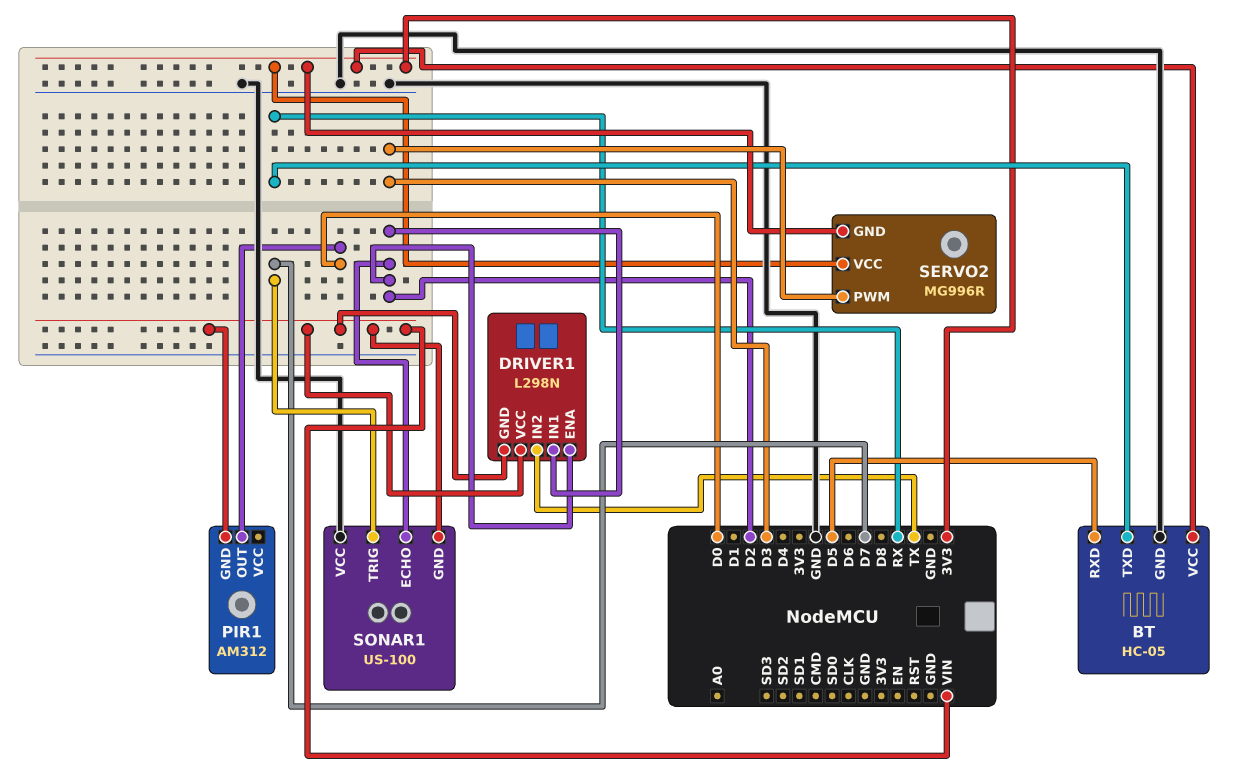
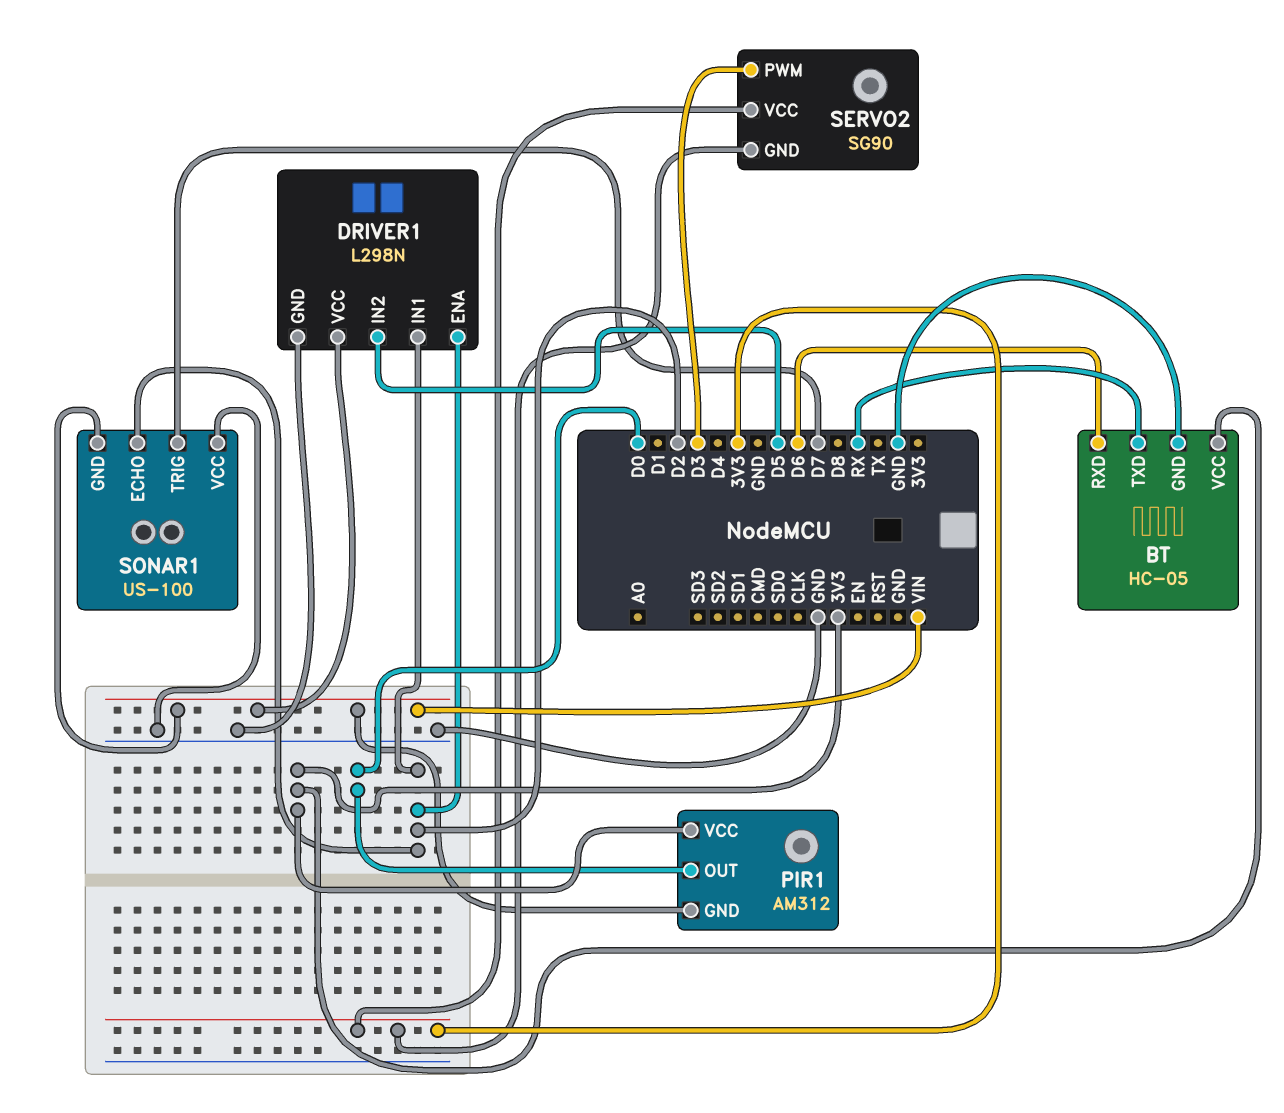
BT pin RXD: D5 -> D6
DRIVER1 pin GND: VIN -> GND
DRIVER1 pin IN2: TX -> D5
PIR1 pin VCC: none -> 3V3
SERVO2: MG996R -> SG90

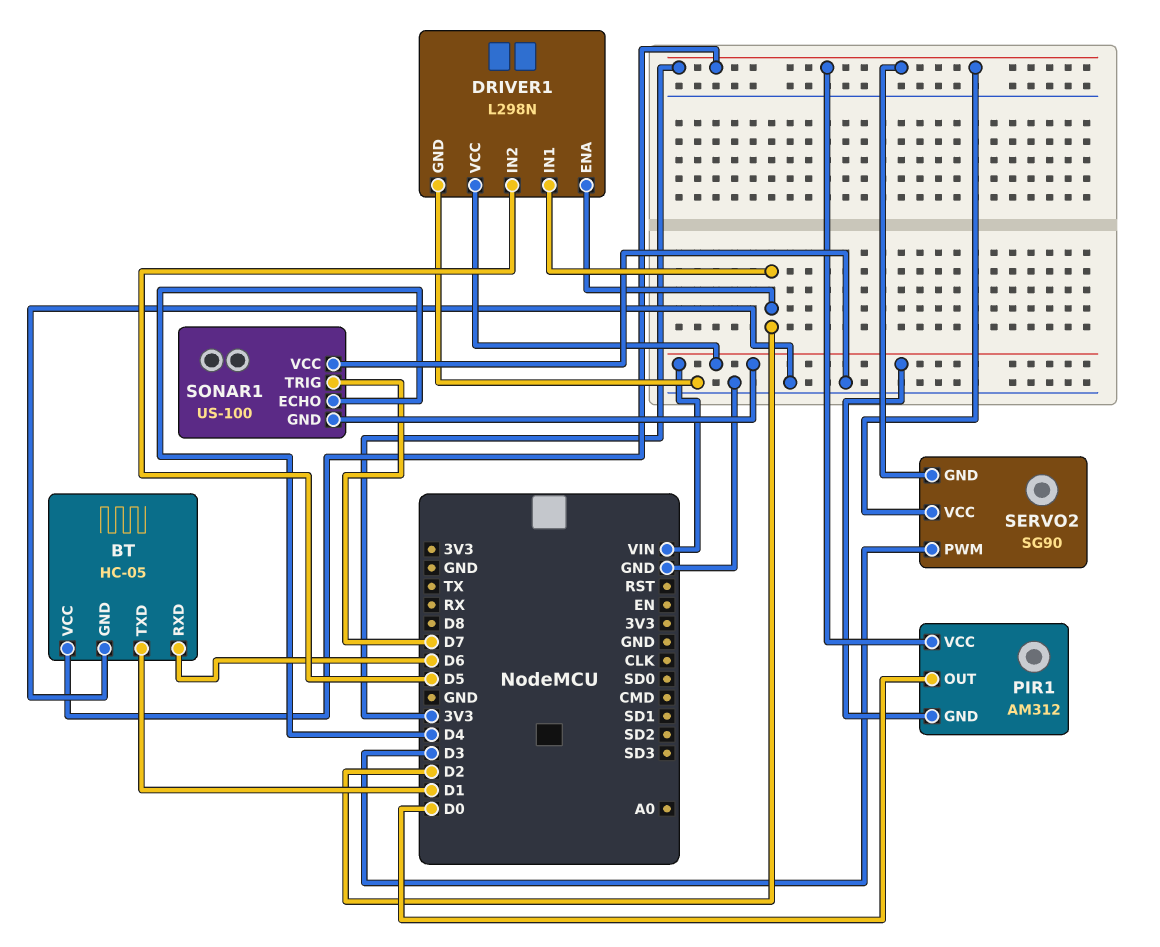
BT pin TXD: RX -> D1
SONAR1 pin ECHO: D2 -> D4

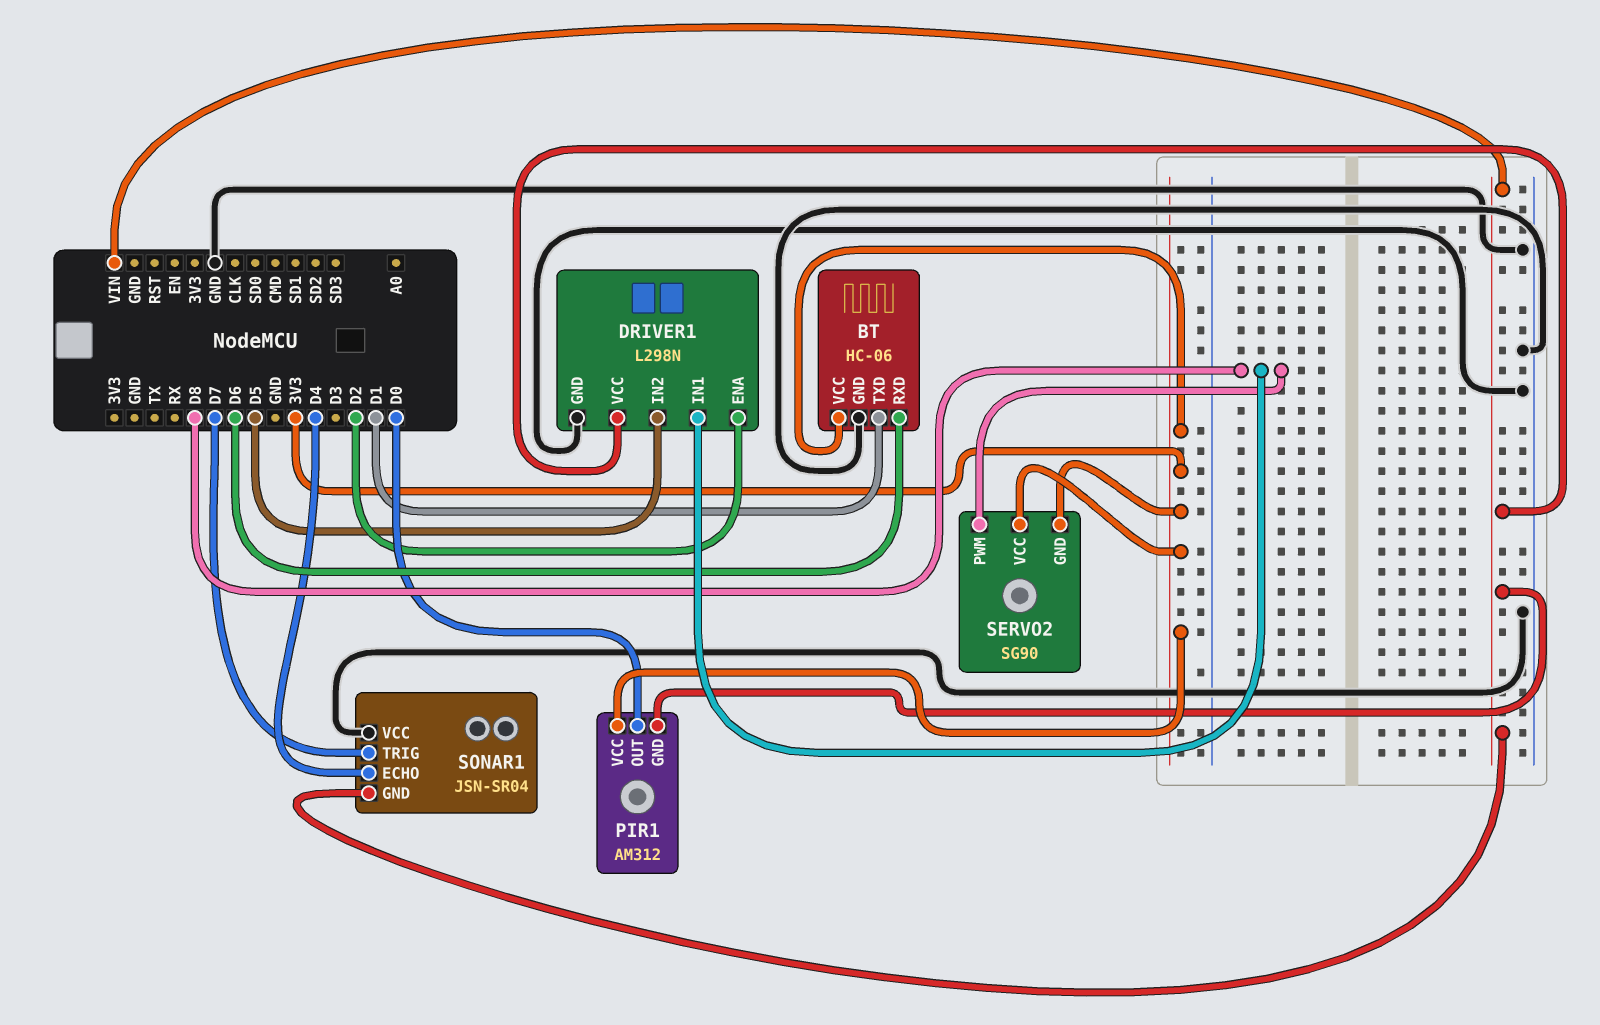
BT: HC-05 -> HC-06
DRIVER1 pin IN1: D2 -> D8
SERVO2 pin PWM: D3 -> D8
SONAR1: US-100 -> JSN-SR04

